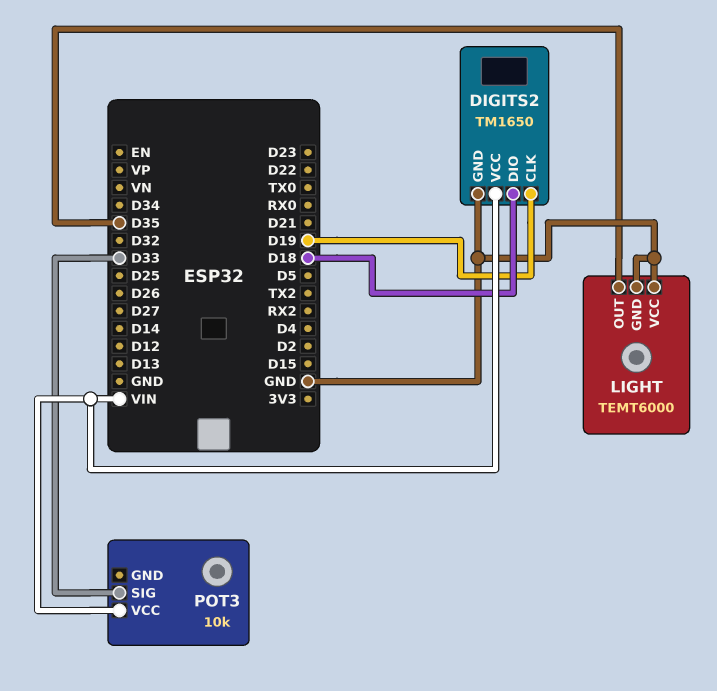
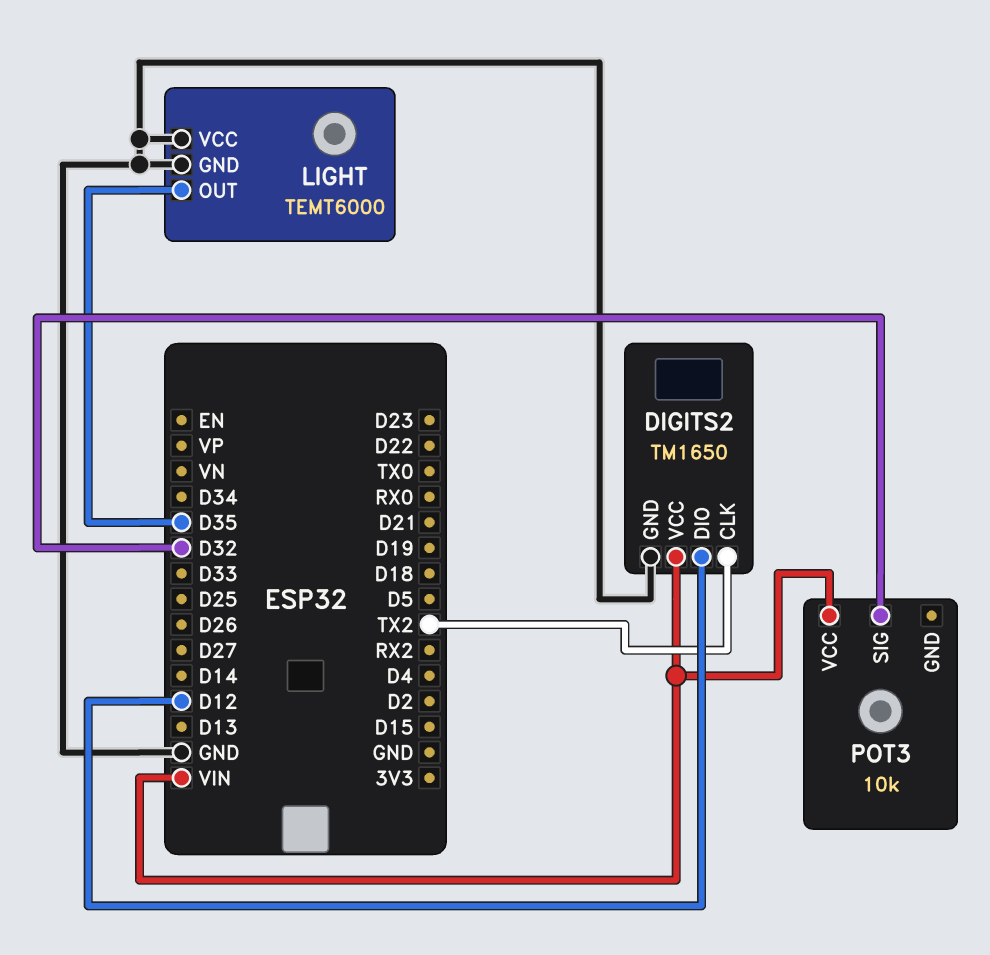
DIGITS2 pin CLK: D19 -> TX2
DIGITS2 pin DIO: D18 -> D12
POT3 pin SIG: D33 -> D32

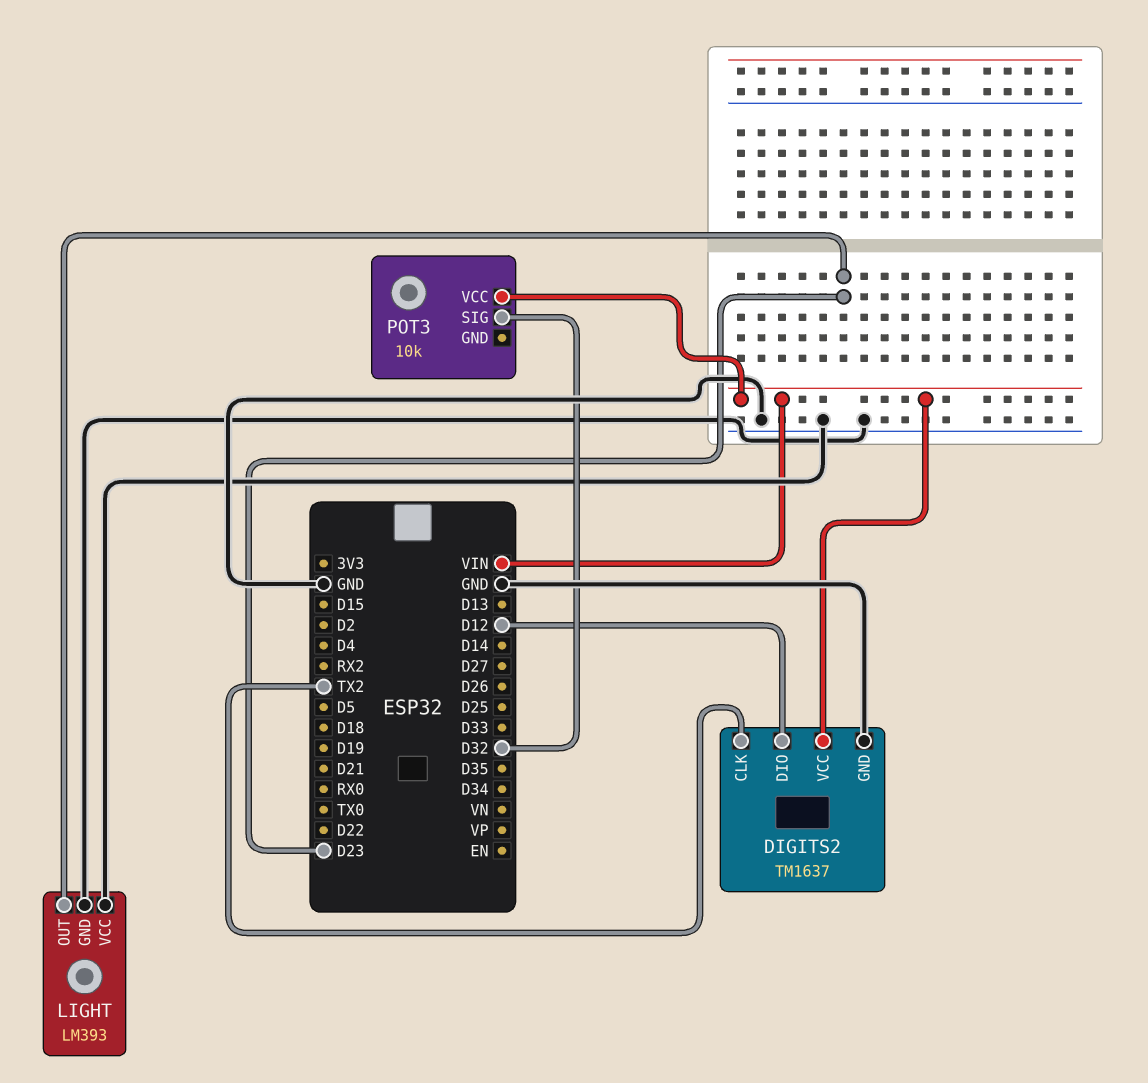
DIGITS2: TM1650 -> TM1637
LIGHT: TEMT6000 -> LM393
LIGHT pin OUT: D35 -> D23

